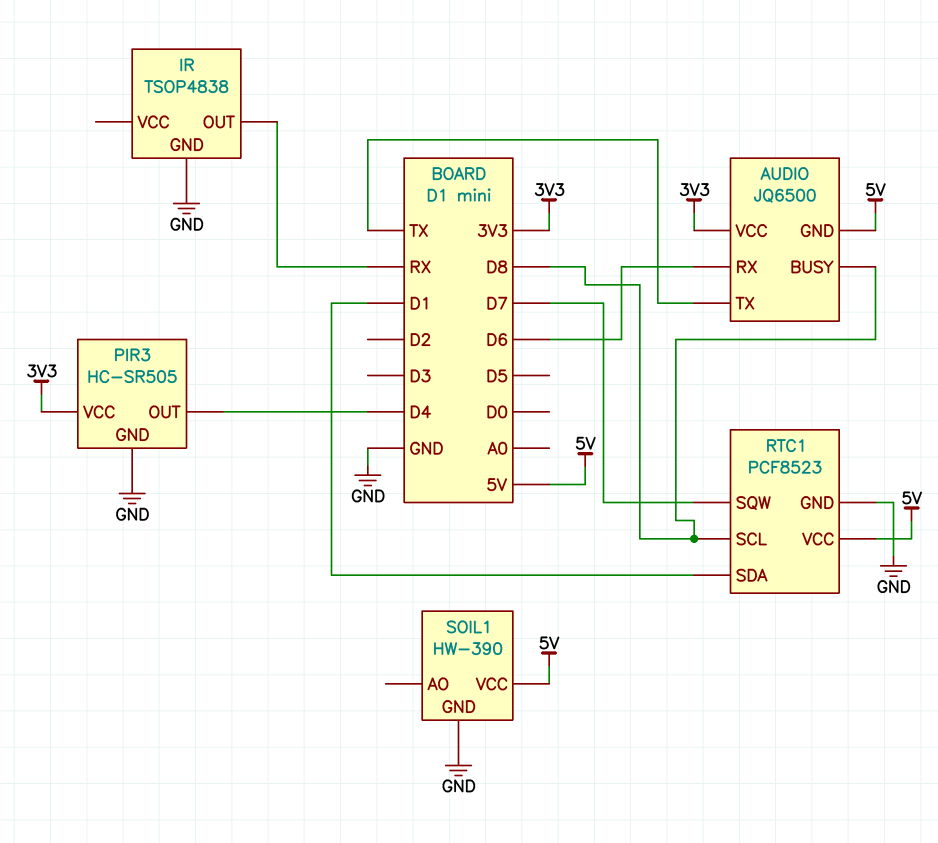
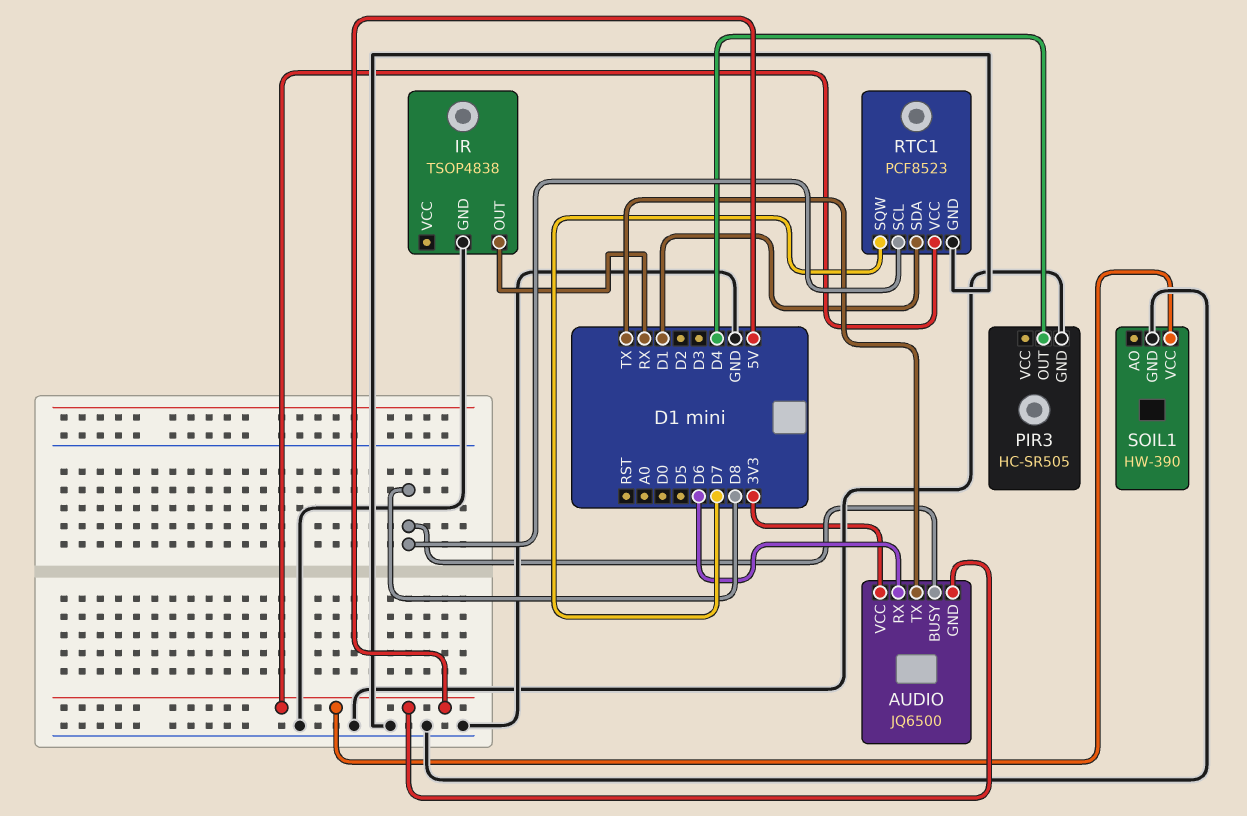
PIR3 pin VCC: 3V3 -> none

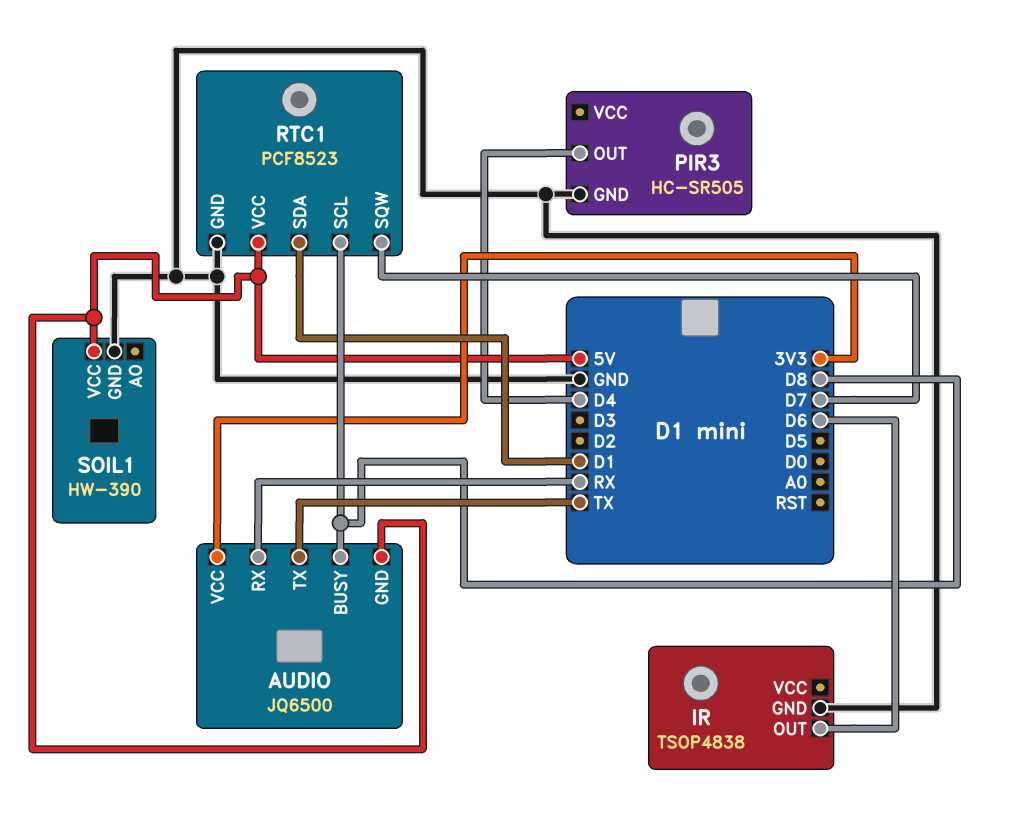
AUDIO pin RX: D6 -> RX
IR pin OUT: RX -> D6

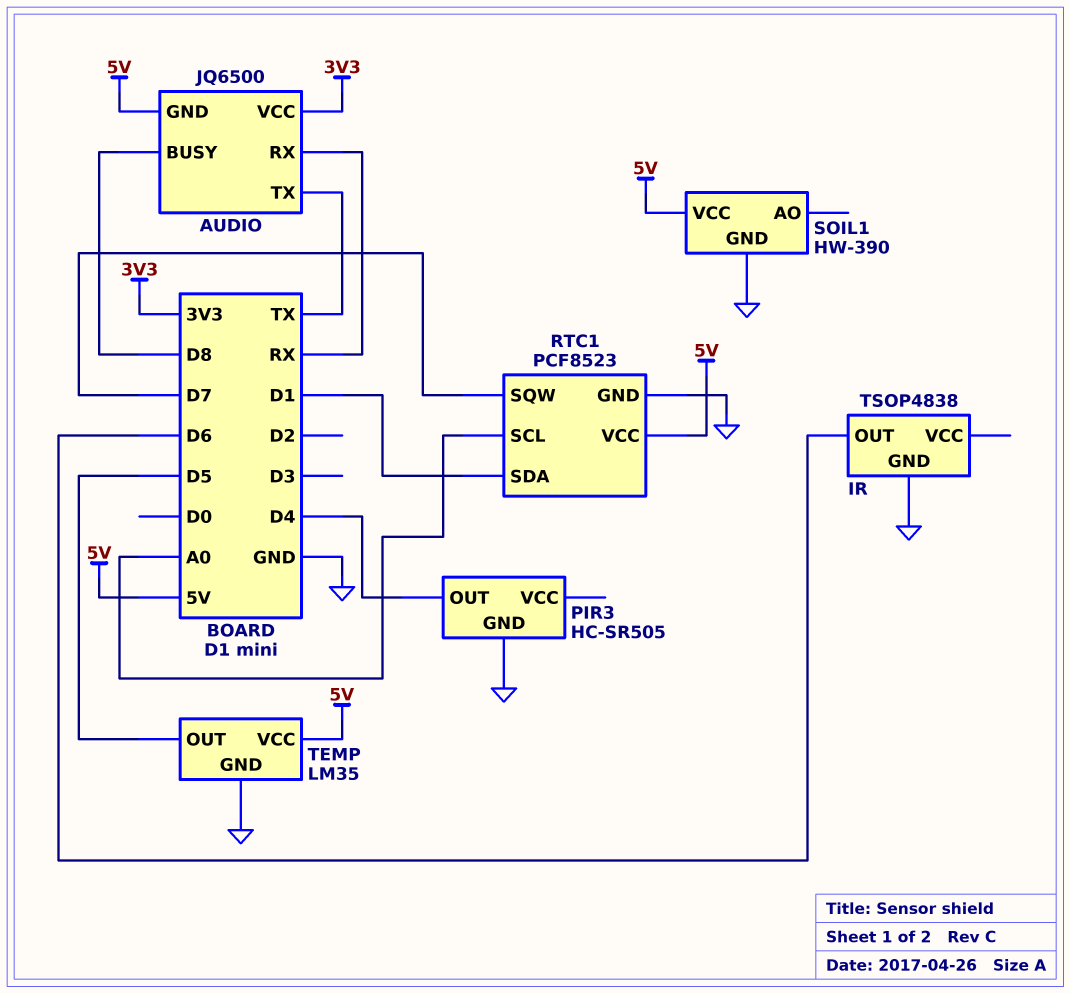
RTC1 pin SCL: D8 -> A0
TEMP: none -> LM35
TEMP pin GND: none -> GND
TEMP pin OUT: none -> D5
TEMP pin VCC: none -> 5V

